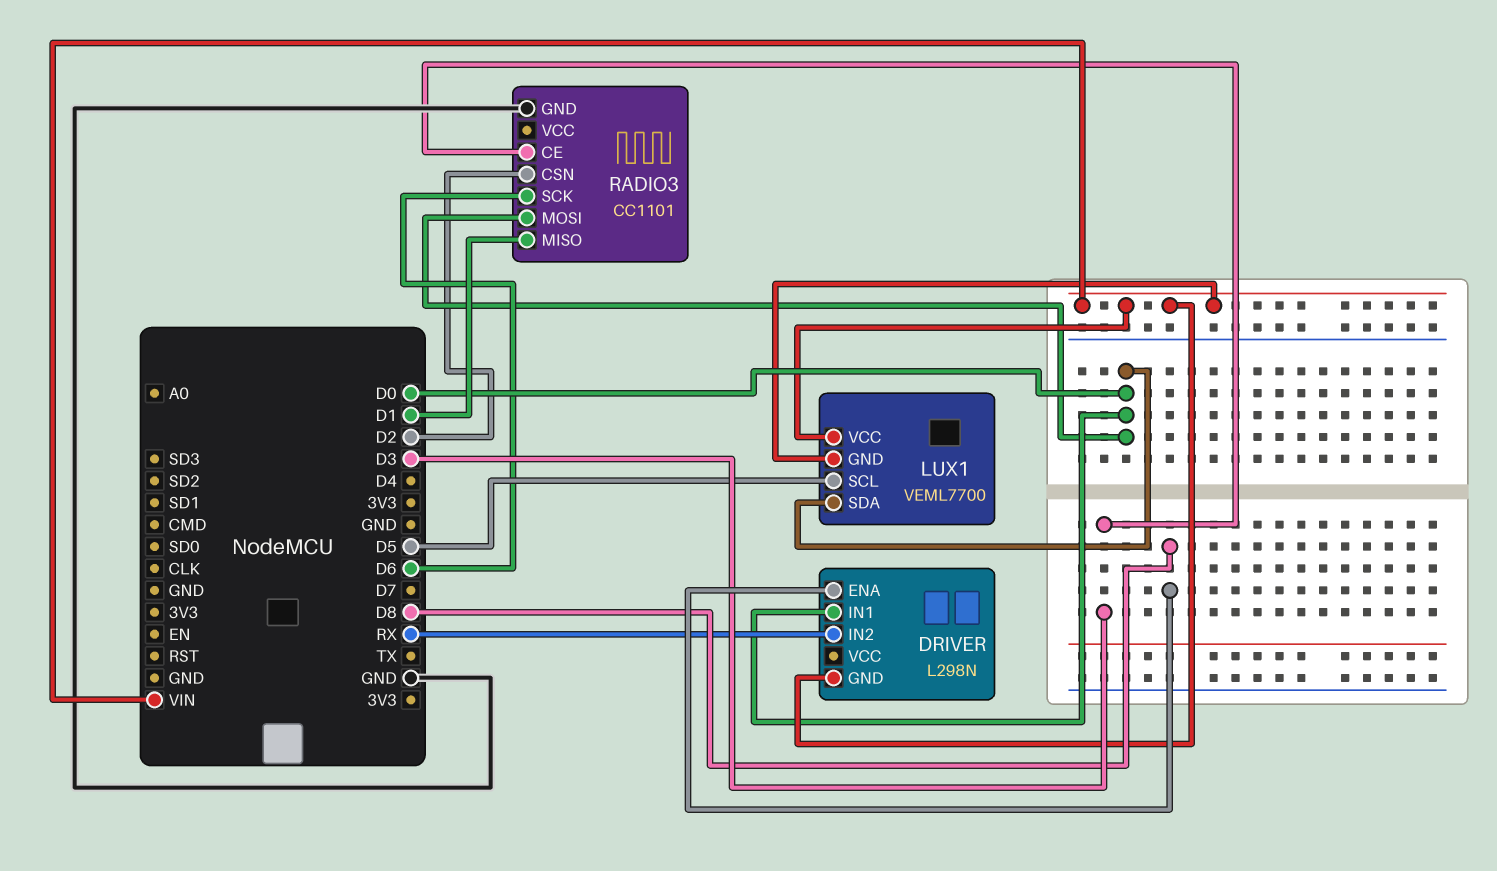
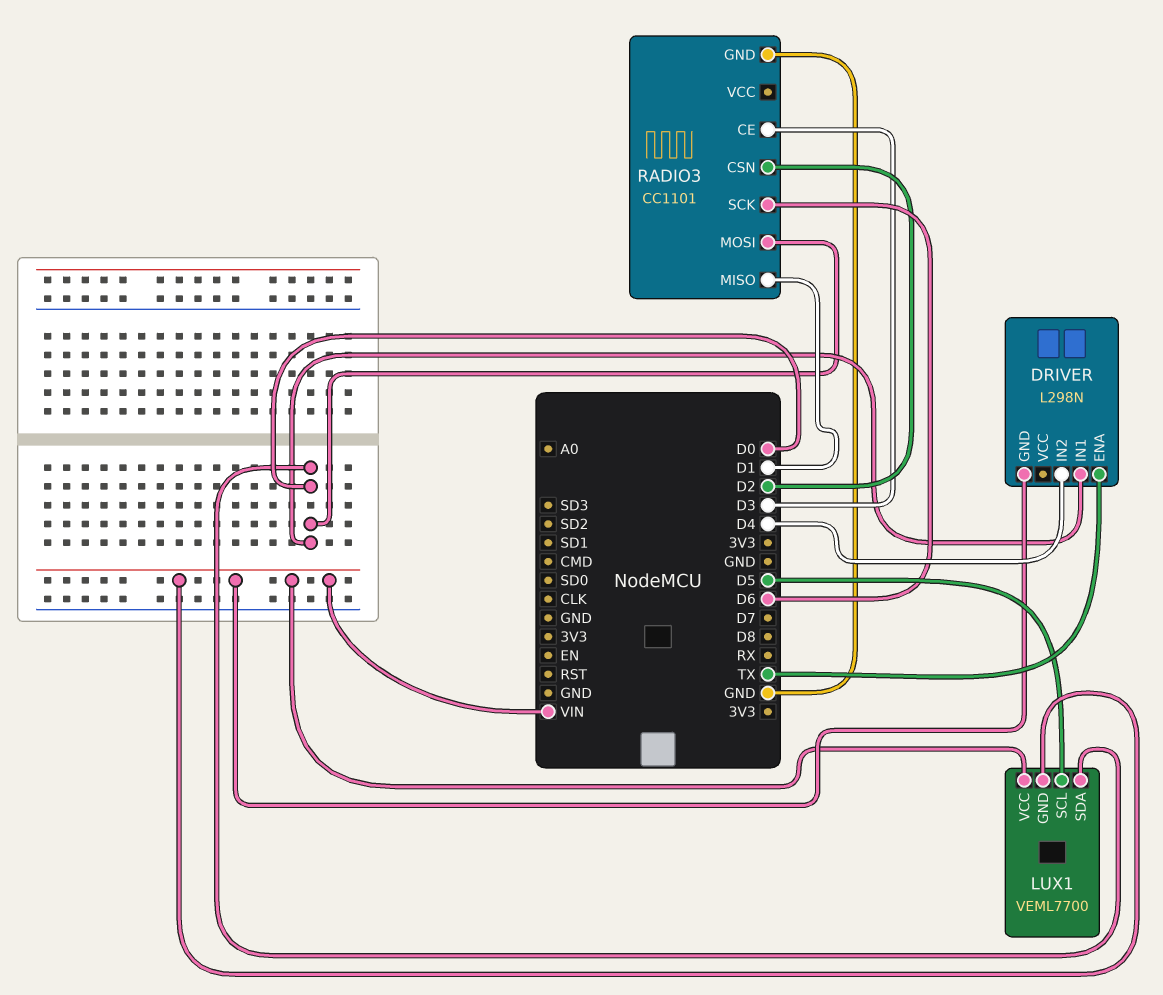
DRIVER pin ENA: D8 -> TX
DRIVER pin IN2: RX -> D4

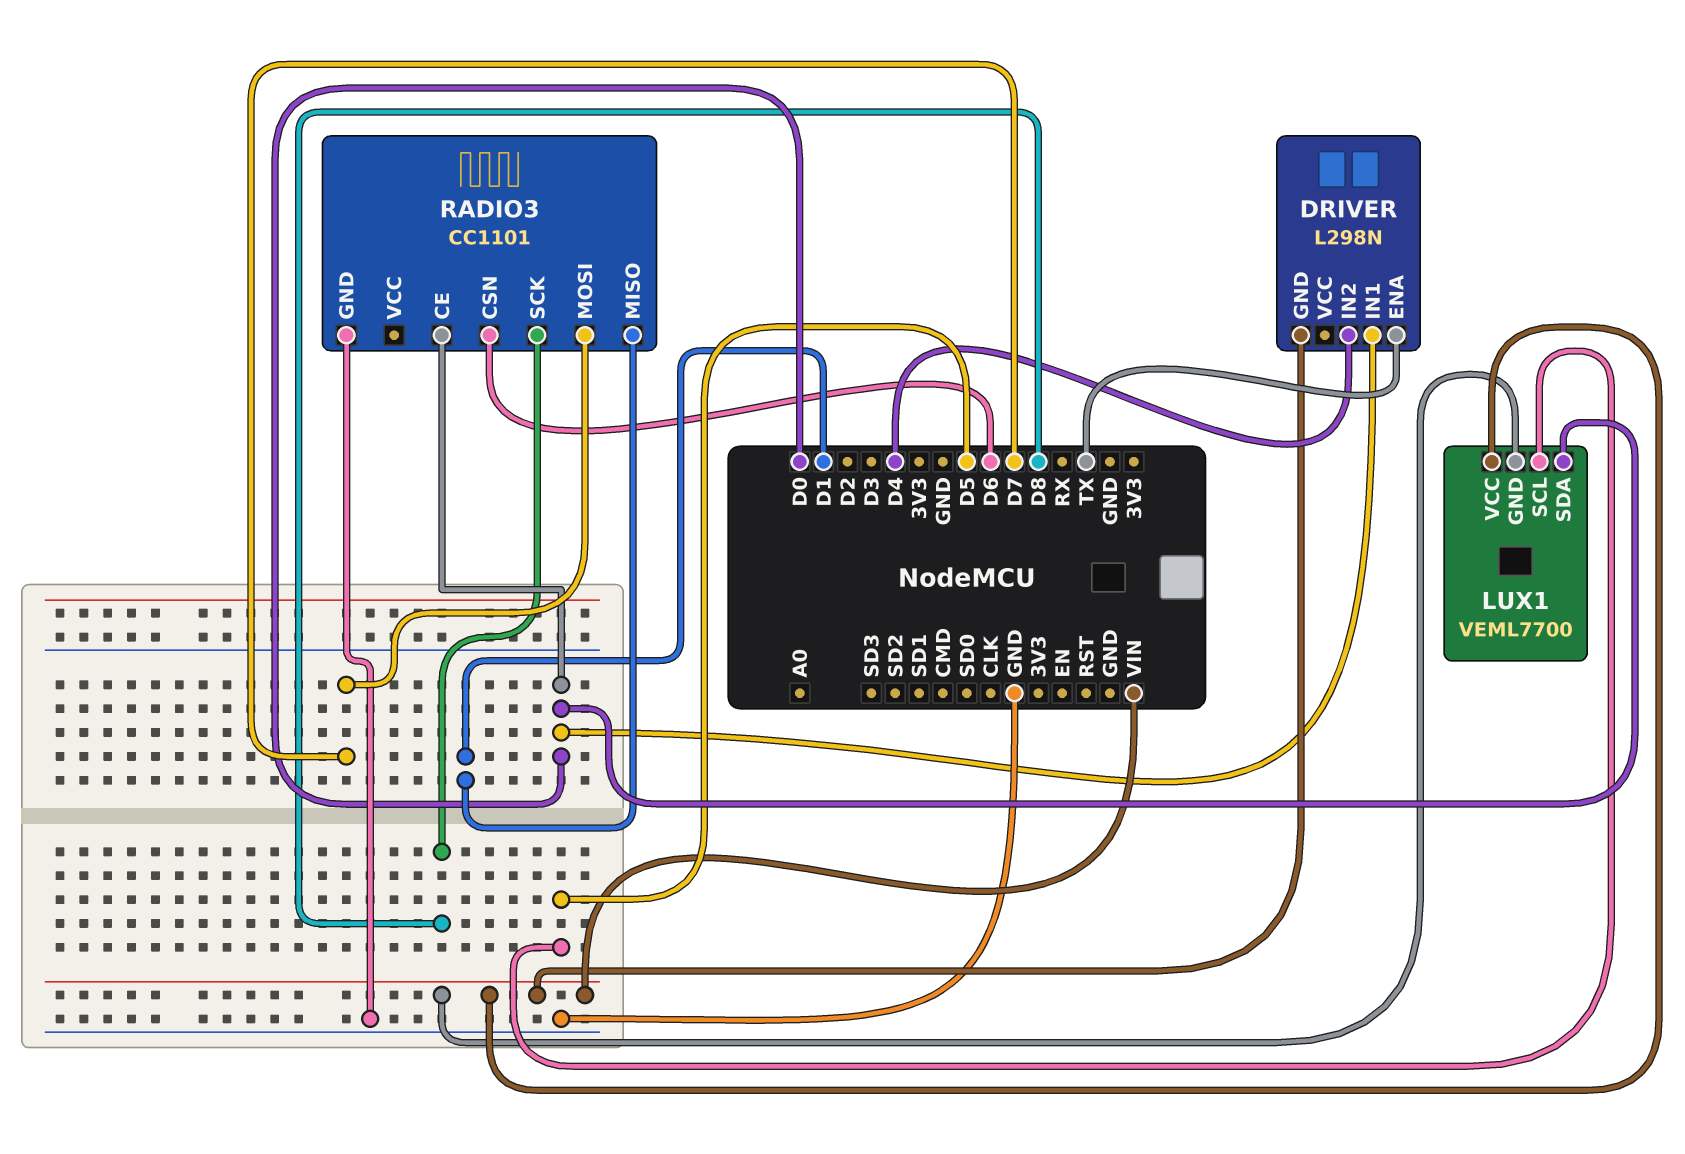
RADIO3 pin CE: D3 -> D0
RADIO3 pin CSN: D2 -> D6
RADIO3 pin MOSI: D0 -> D7
RADIO3 pin SCK: D6 -> D8

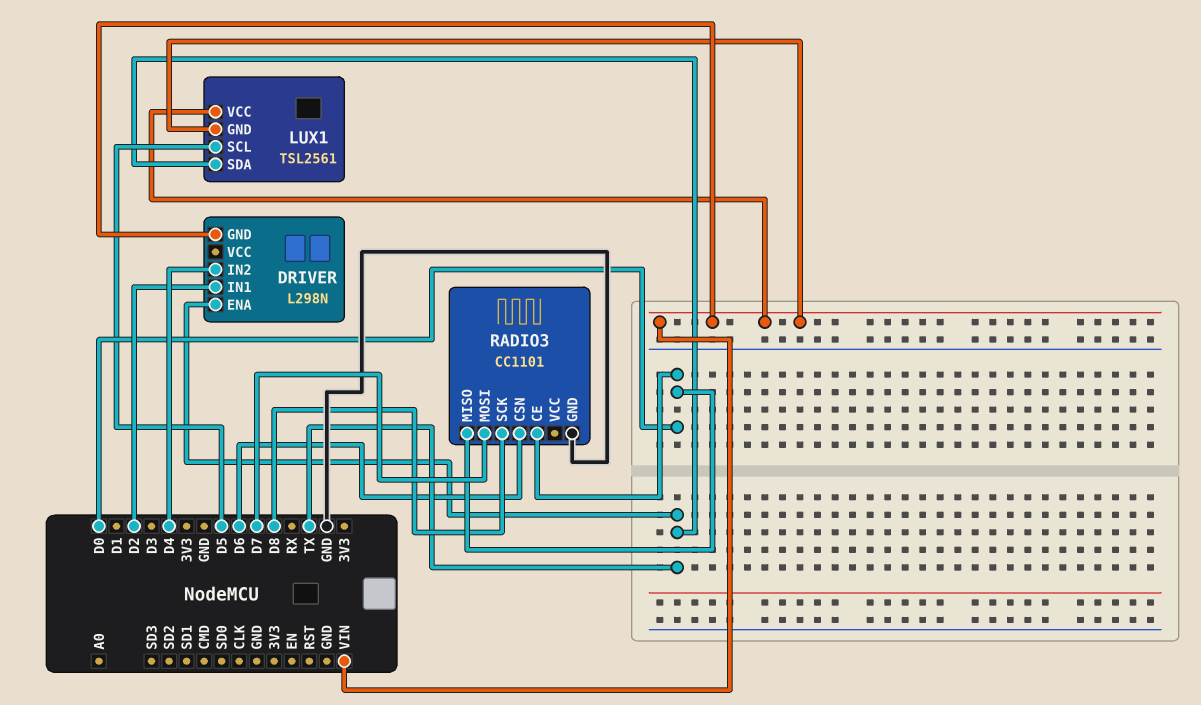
DRIVER pin IN1: D0 -> D2
LUX1: VEML7700 -> TSL2561
LUX1 pin SDA: D0 -> TX
RADIO3 pin MISO: D1 -> D0

